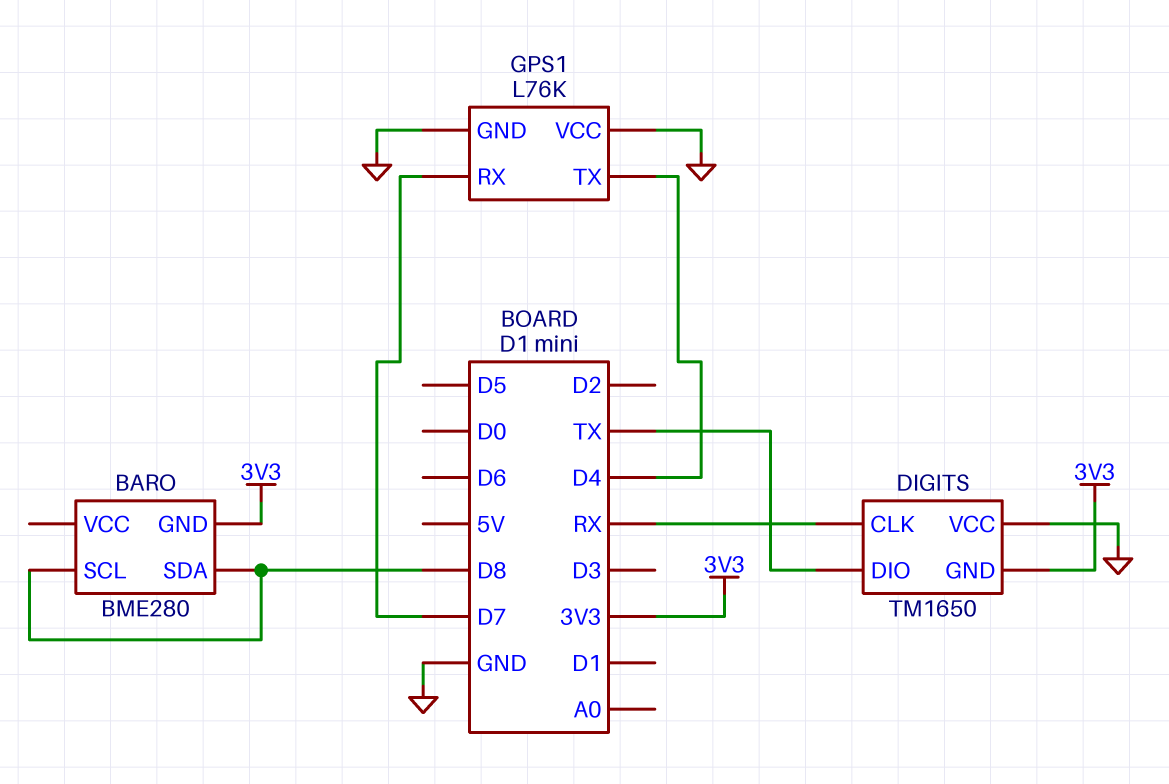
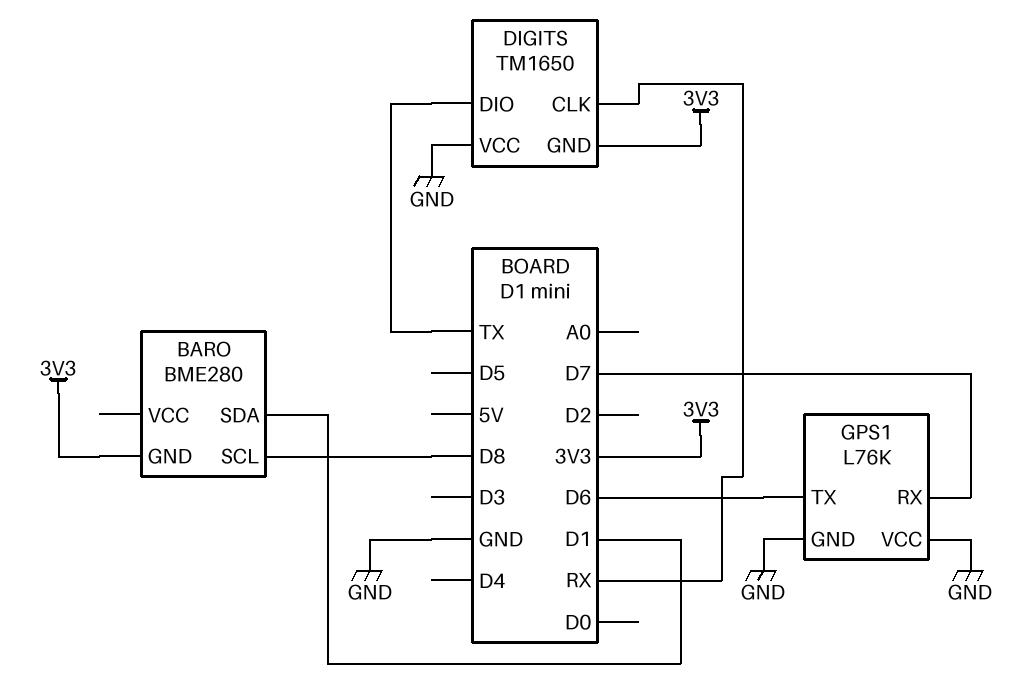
BARO pin SDA: D8 -> D1
GPS1 pin TX: D4 -> D6

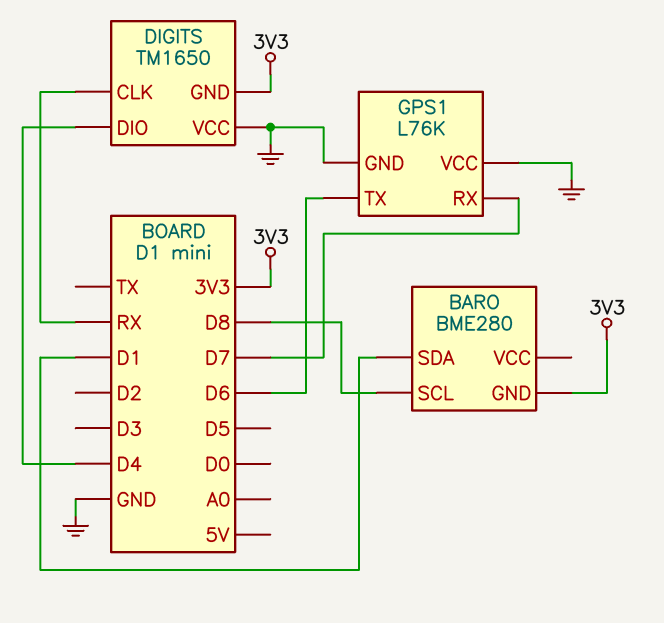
DIGITS pin DIO: TX -> D4

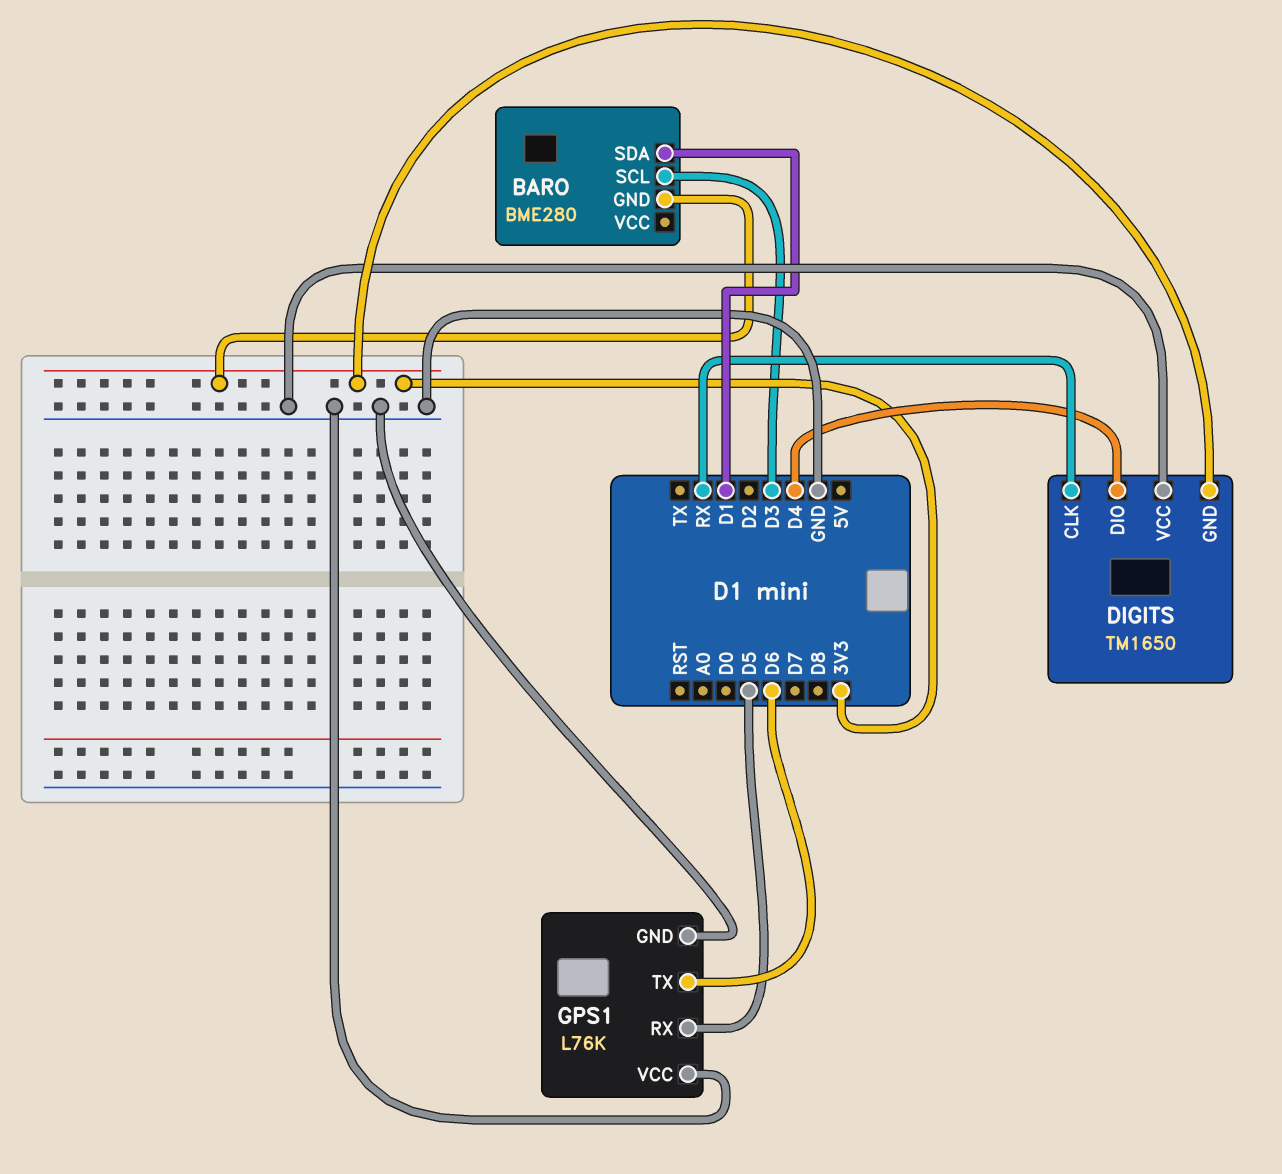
BARO pin SCL: D8 -> D3
GPS1 pin RX: D7 -> D5

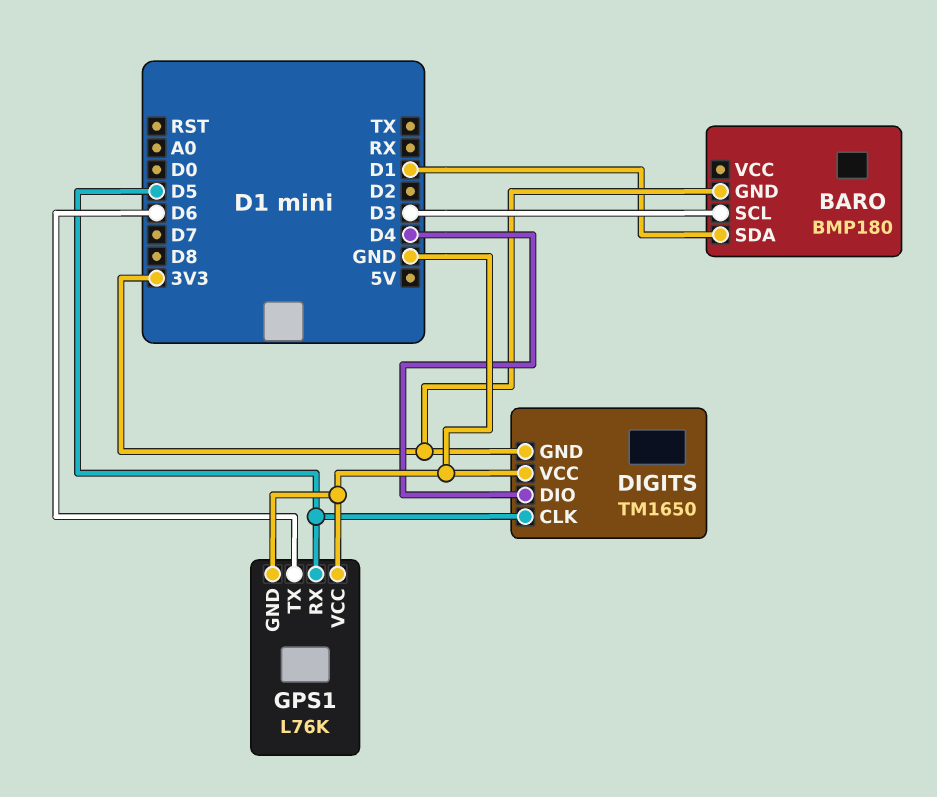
BARO: BME280 -> BMP180
DIGITS pin CLK: RX -> D5

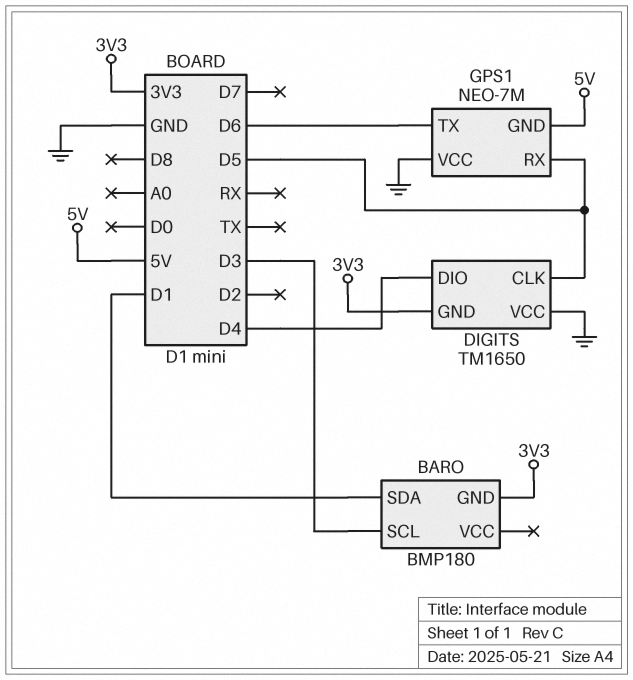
GPS1: L76K -> NEO-7M
GPS1 pin GND: GND -> 5V

